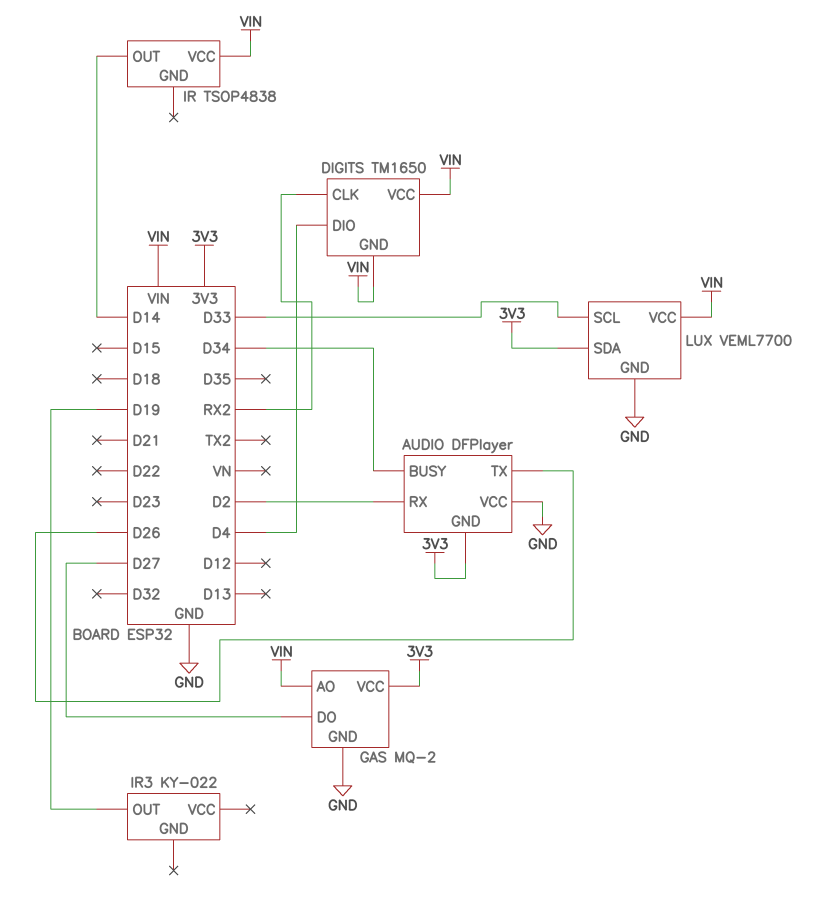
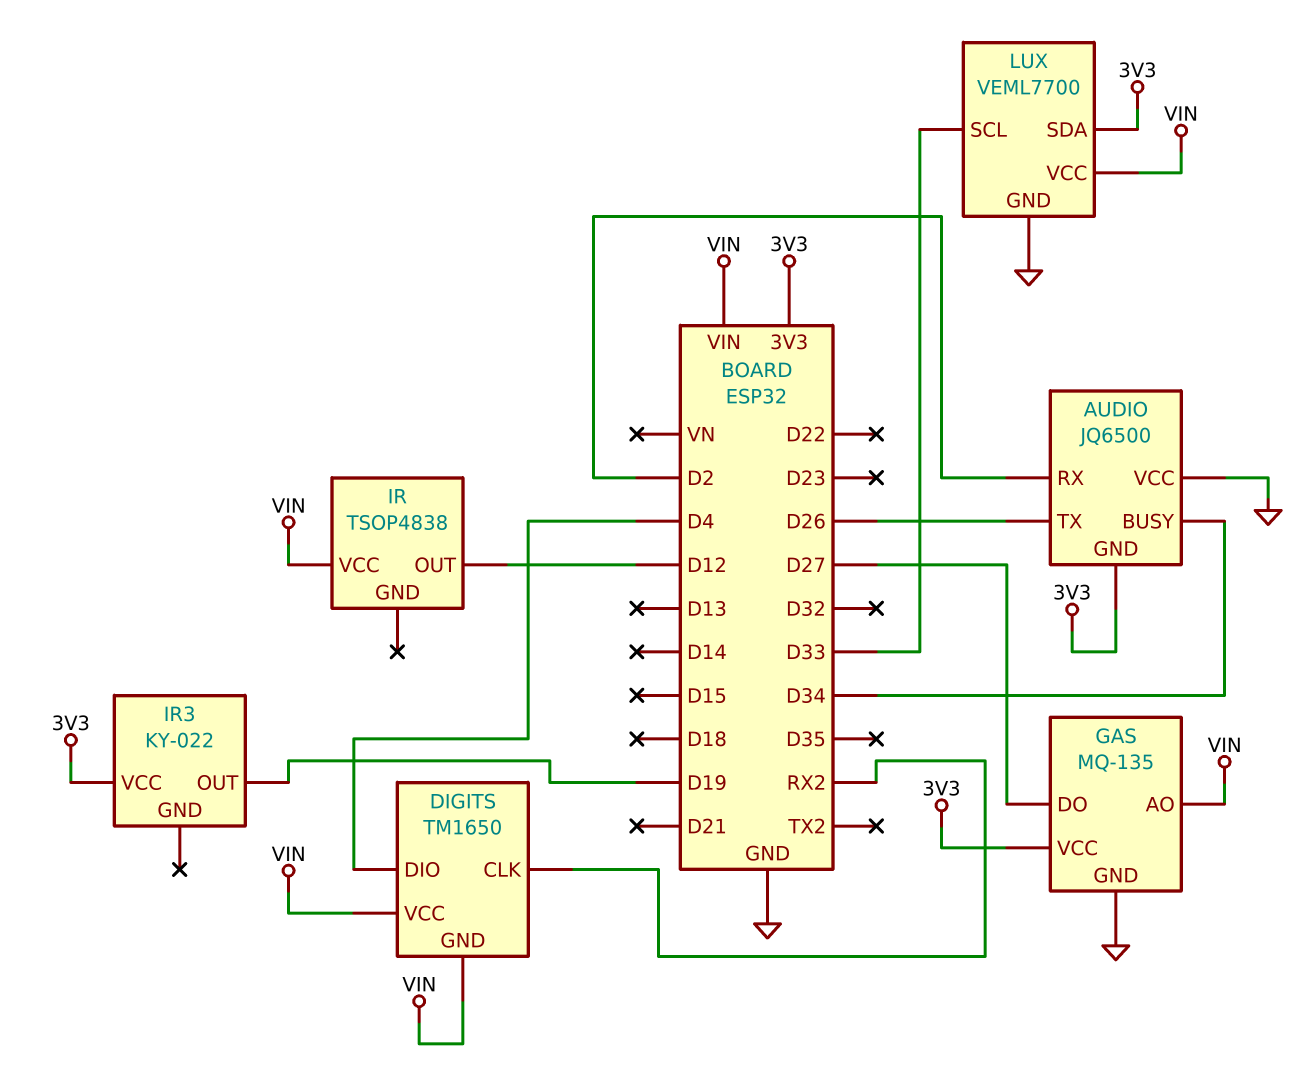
AUDIO: DFPlayer -> JQ6500
GAS: MQ-2 -> MQ-135
IR pin OUT: D14 -> D12
IR3 pin VCC: none -> 3V3

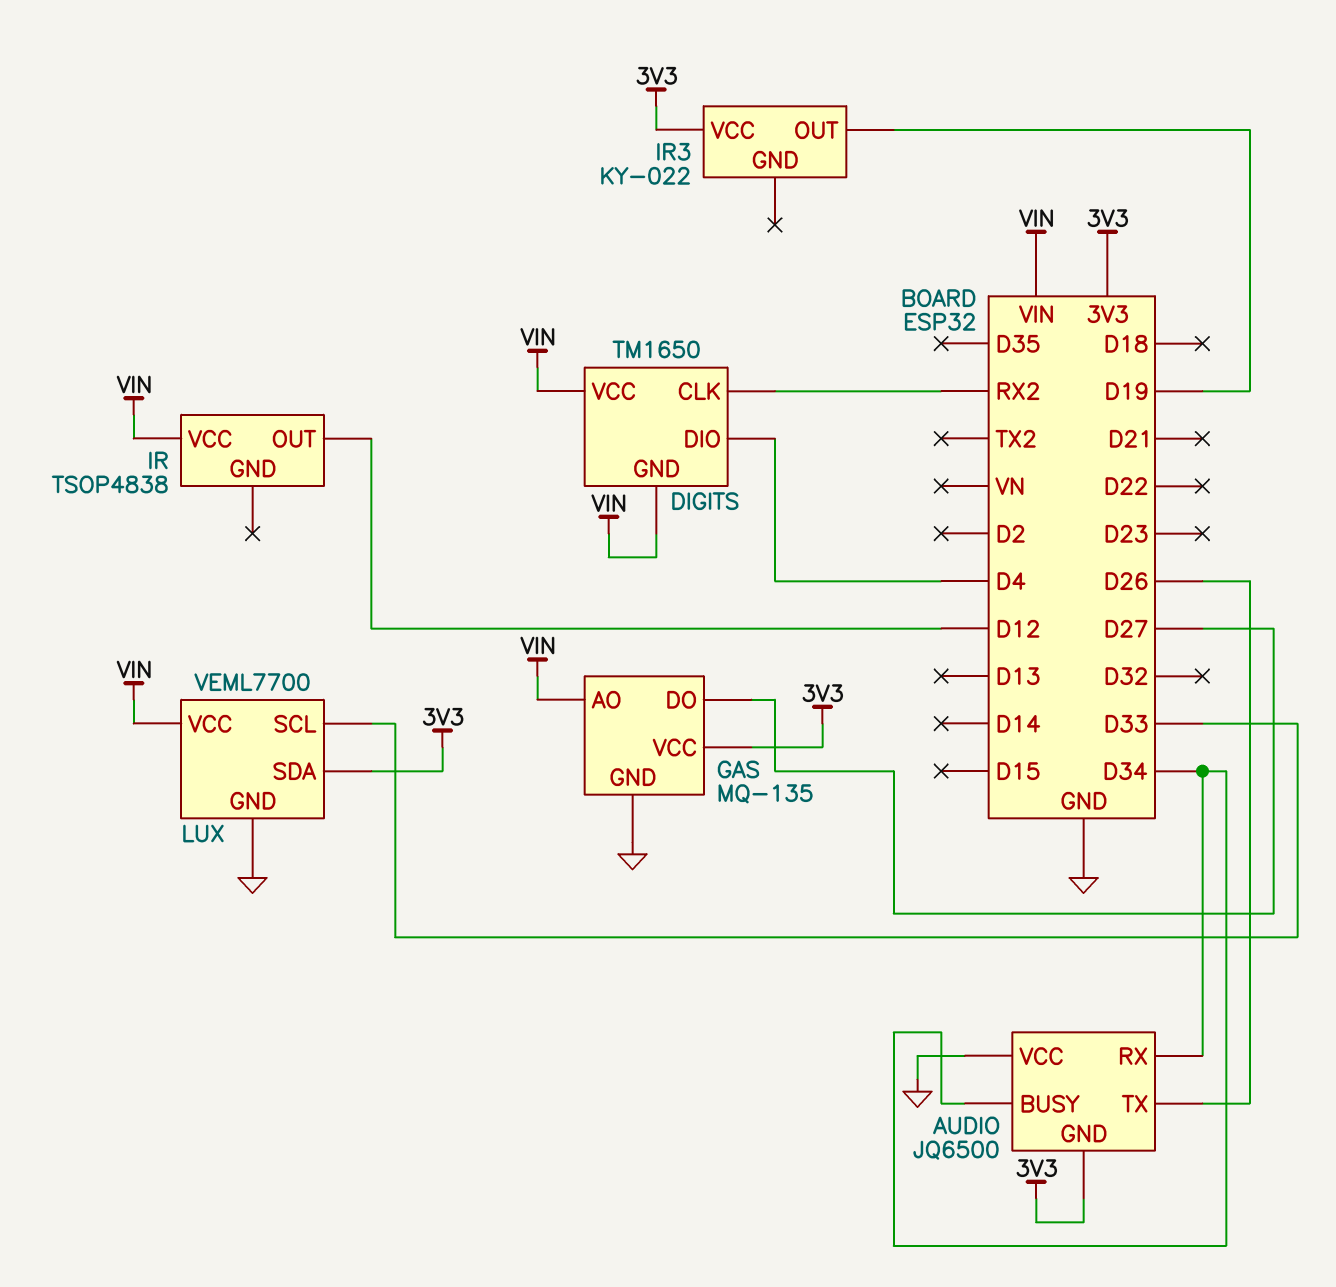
AUDIO pin RX: D2 -> D34

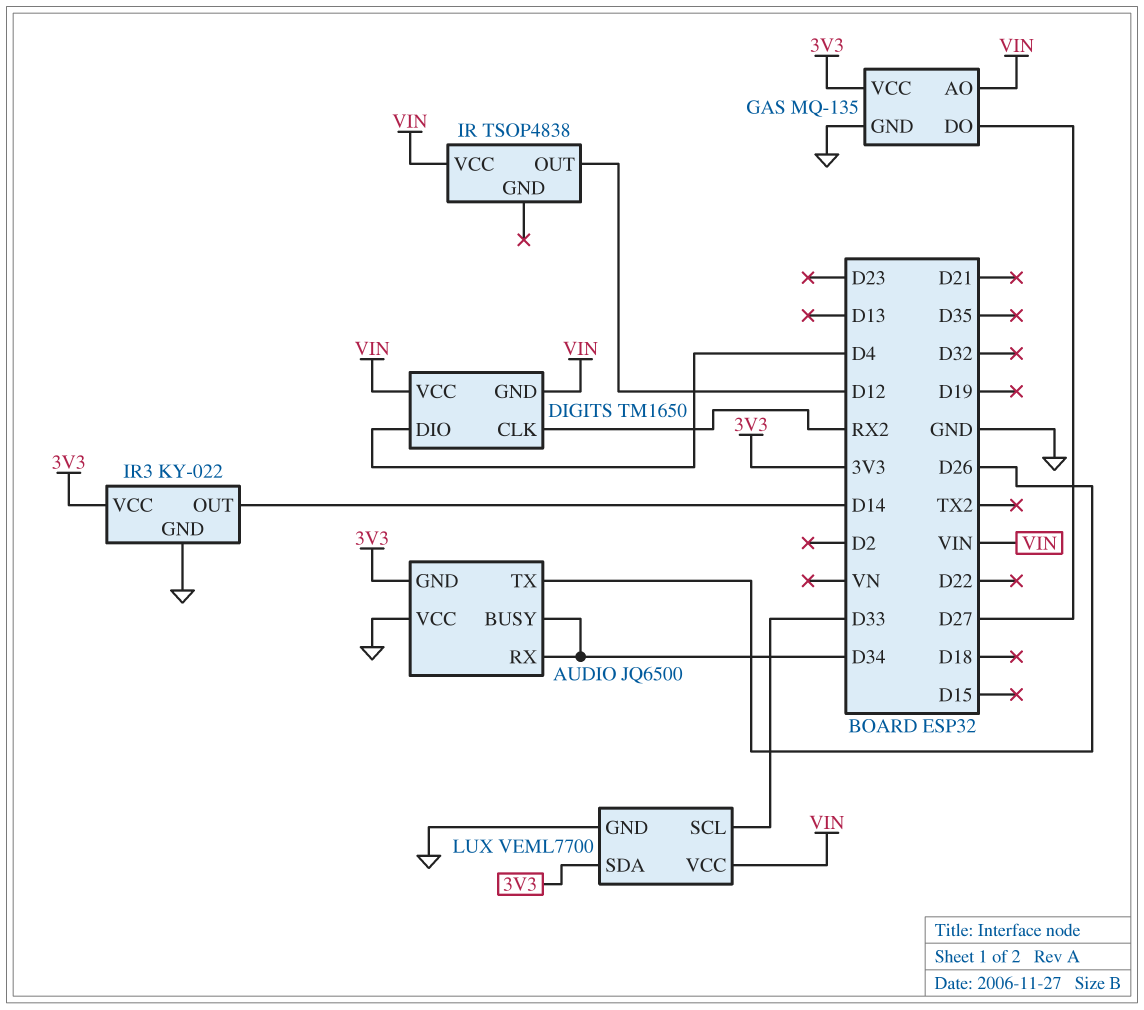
IR3 pin GND: none -> GND
IR3 pin OUT: D19 -> D14

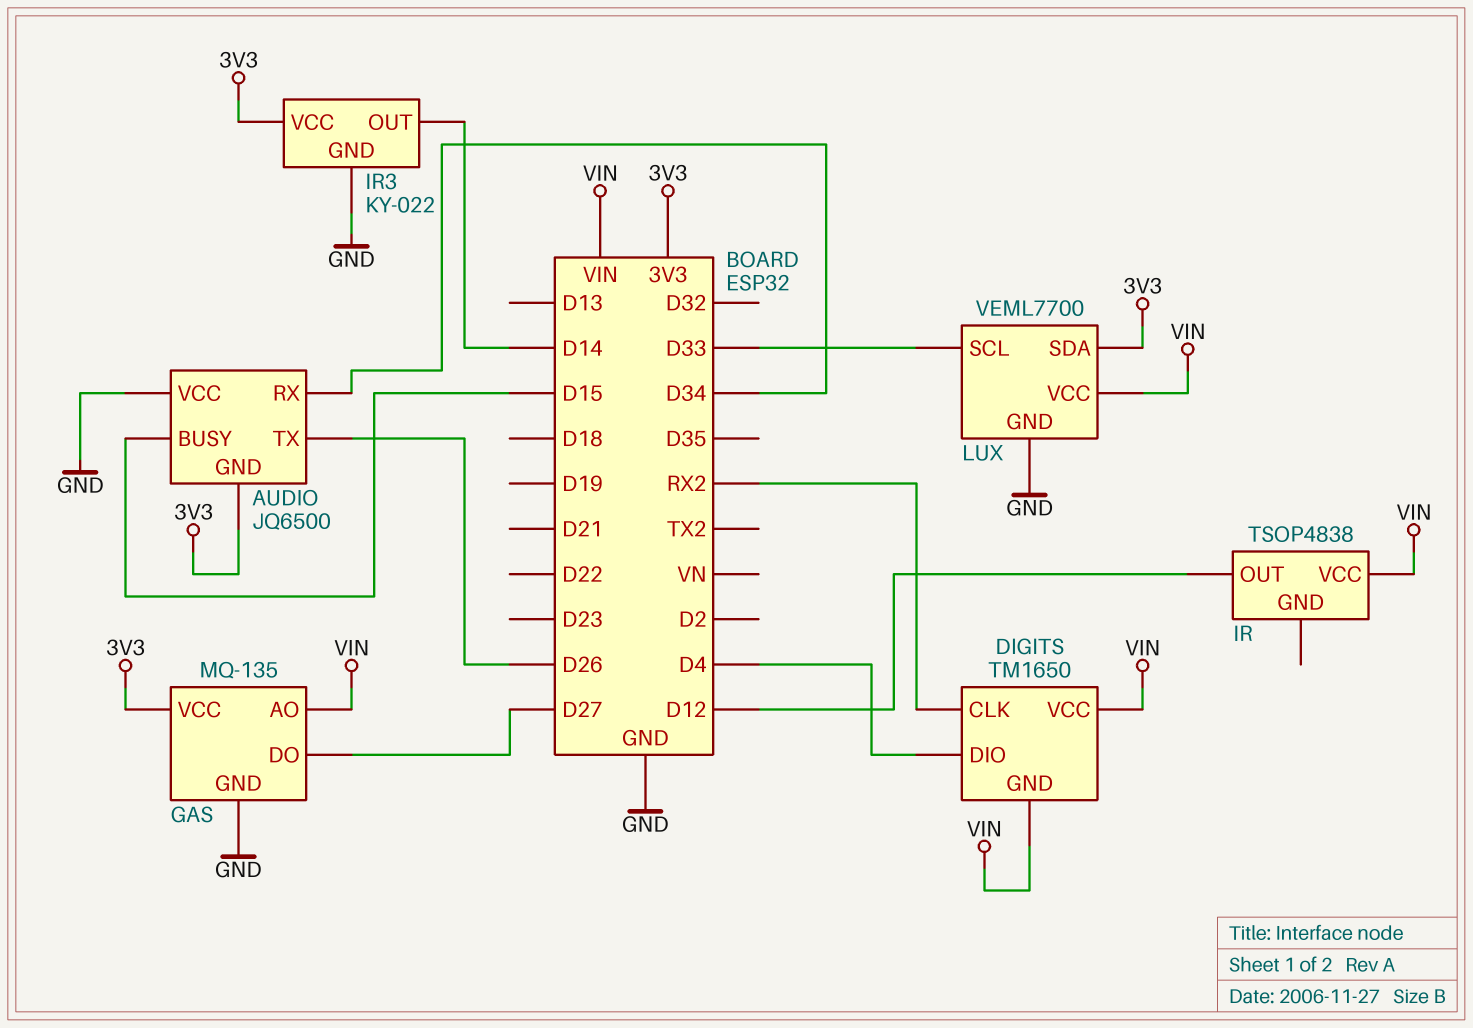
AUDIO pin BUSY: D34 -> D15

